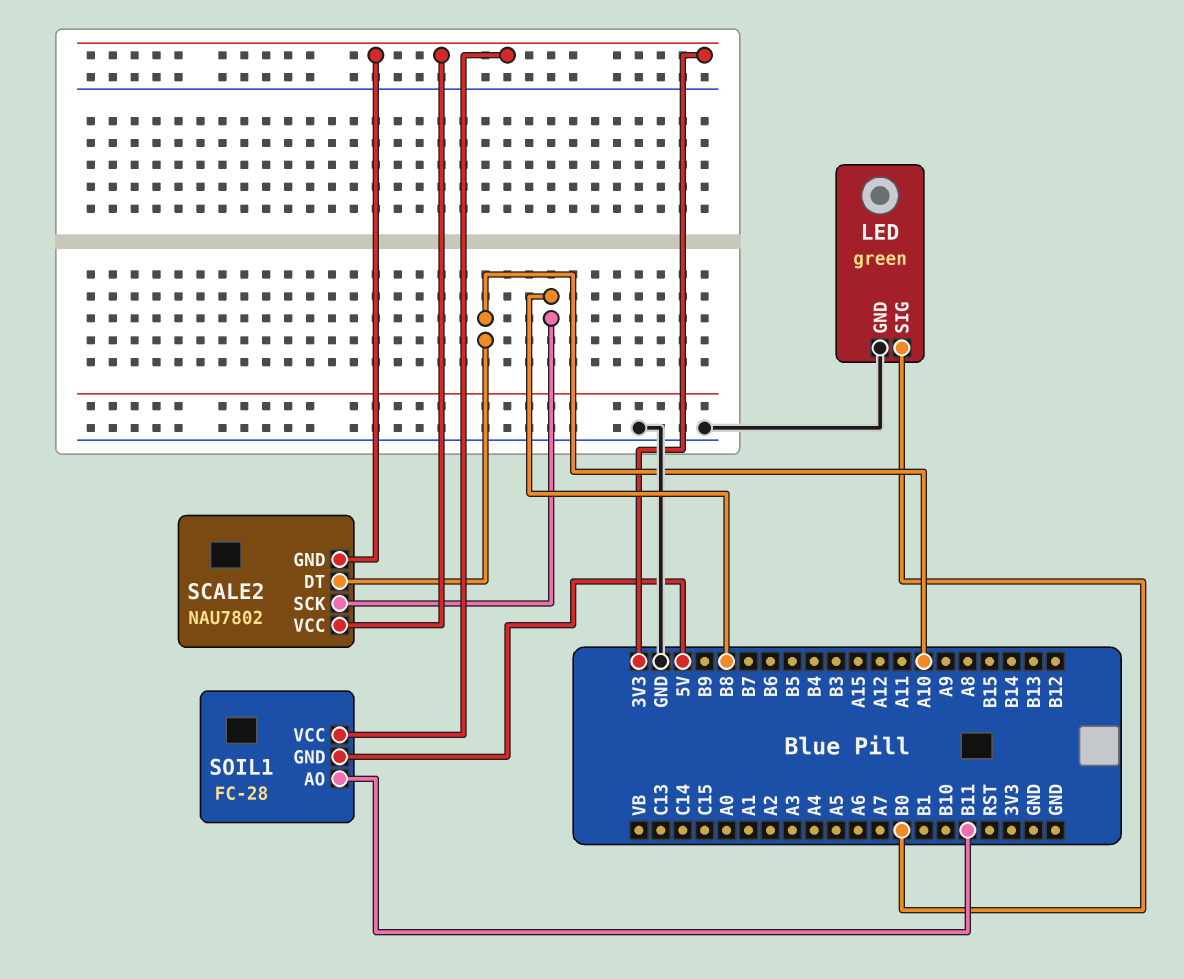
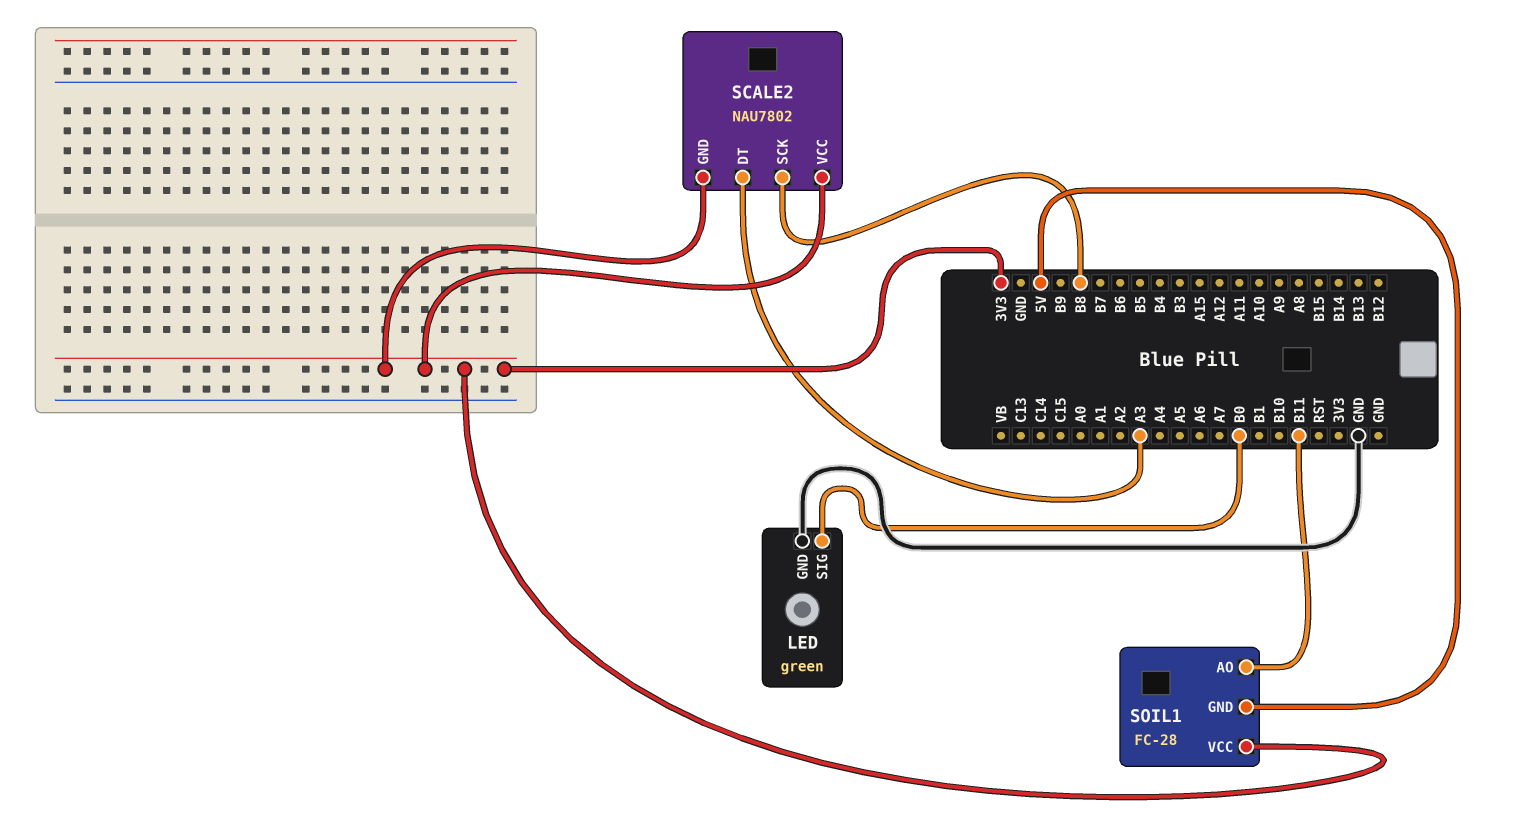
SCALE2 pin DT: A10 -> A3

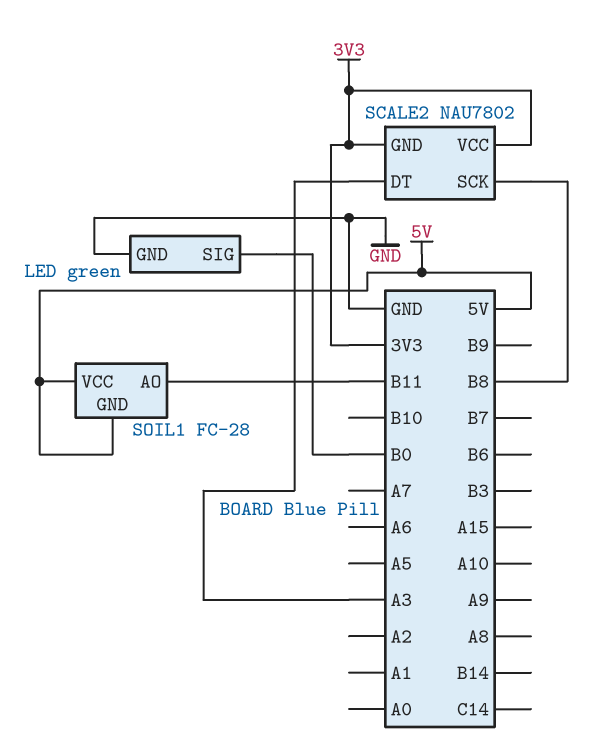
SOIL1 pin VCC: 3V3 -> 5V

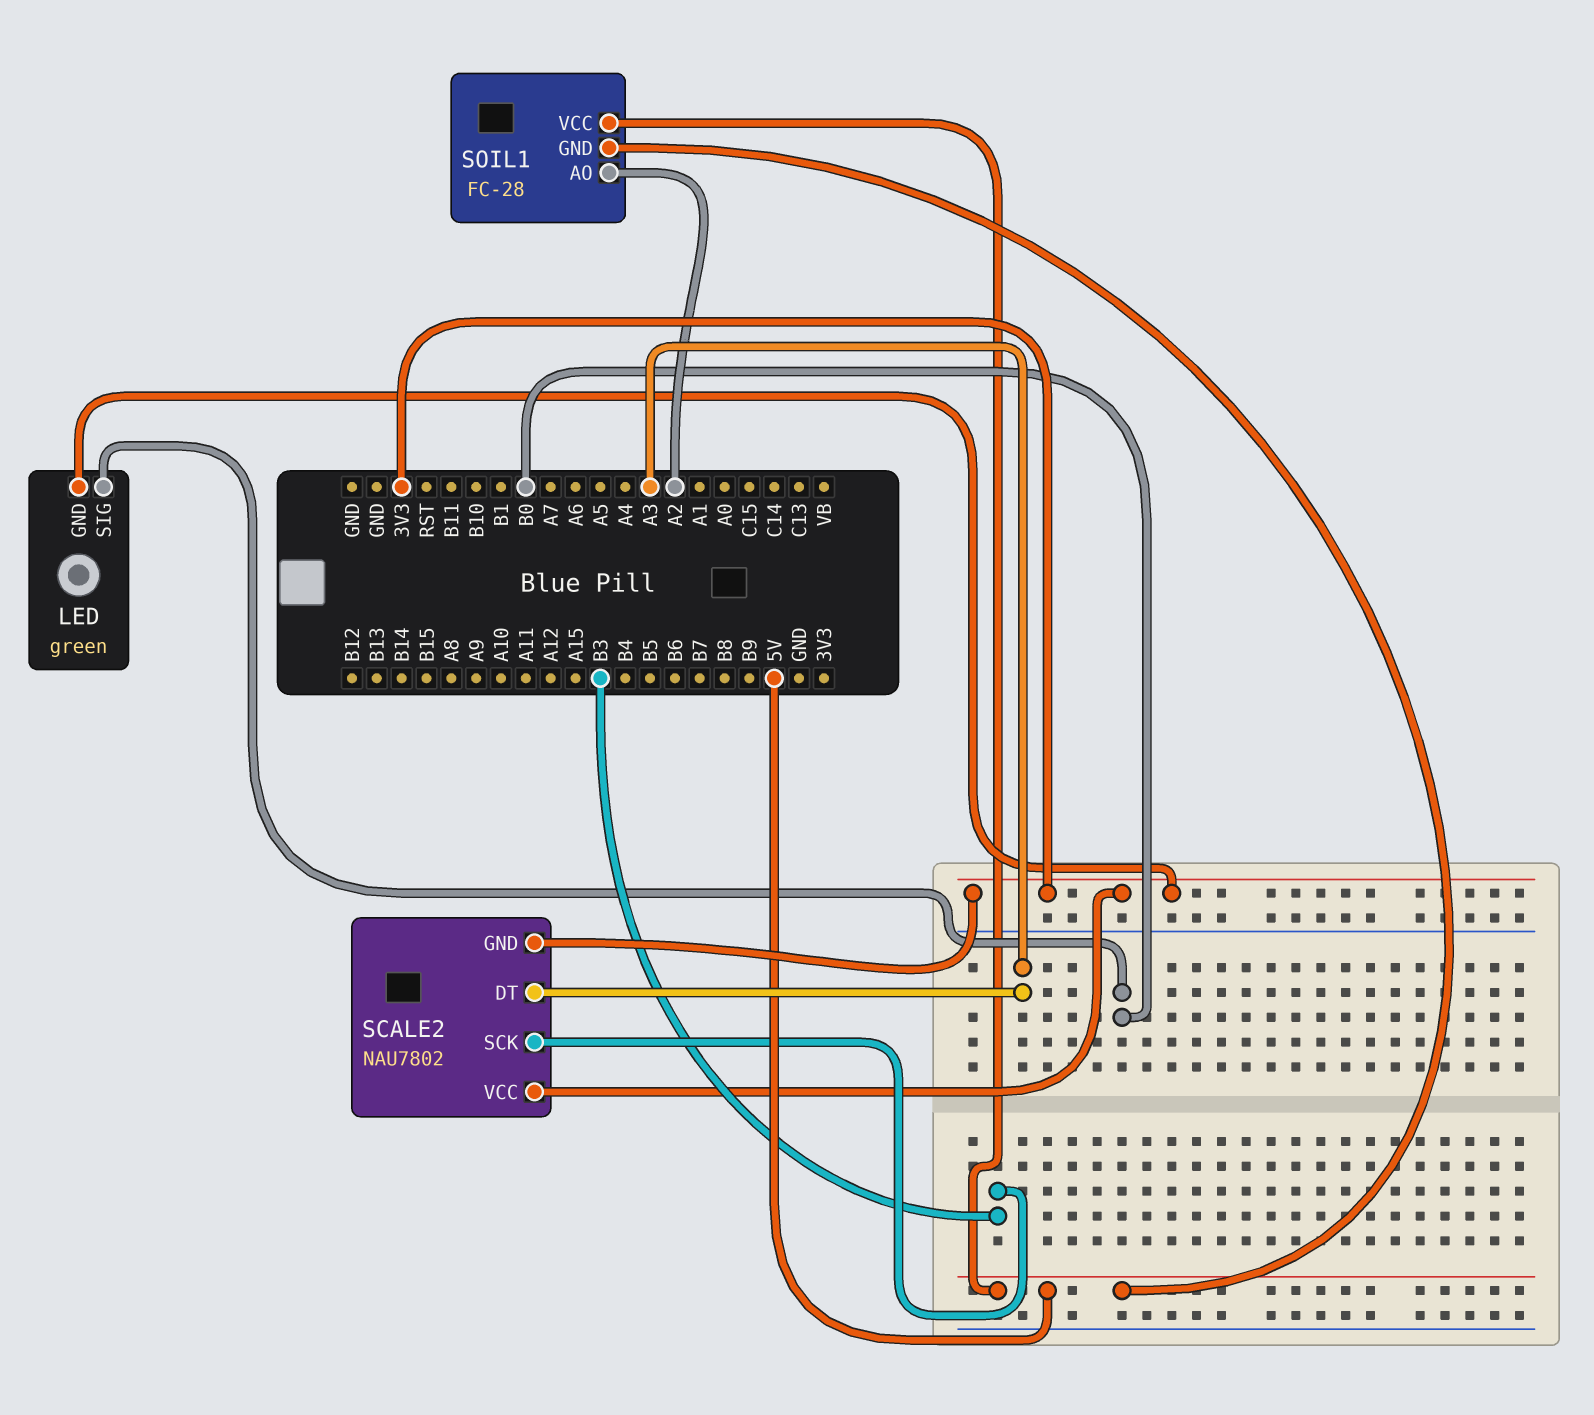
LED pin GND: GND -> 3V3
SCALE2 pin SCK: B8 -> B3
SOIL1 pin AO: B11 -> A2

